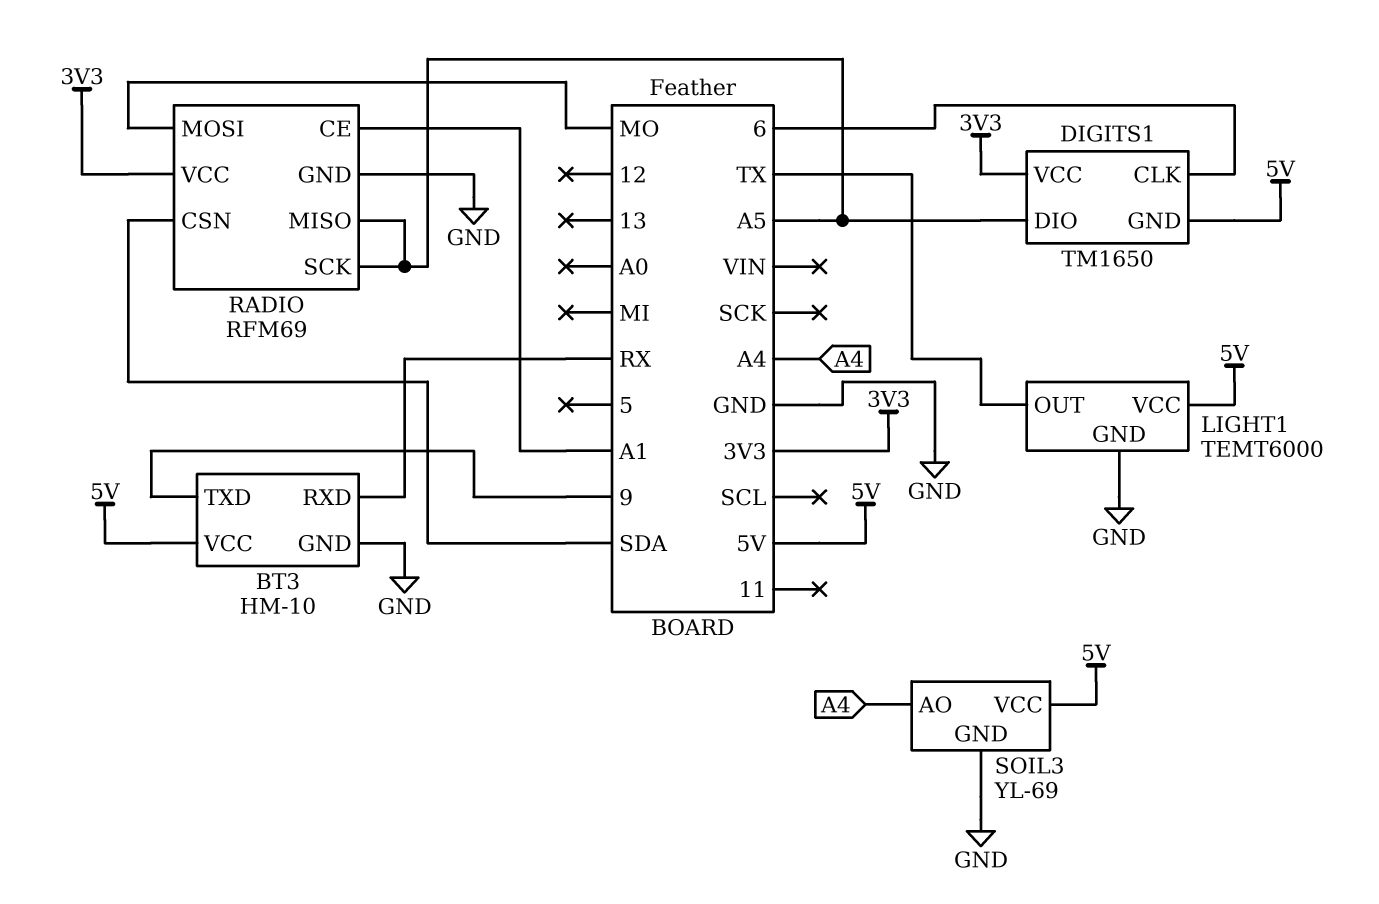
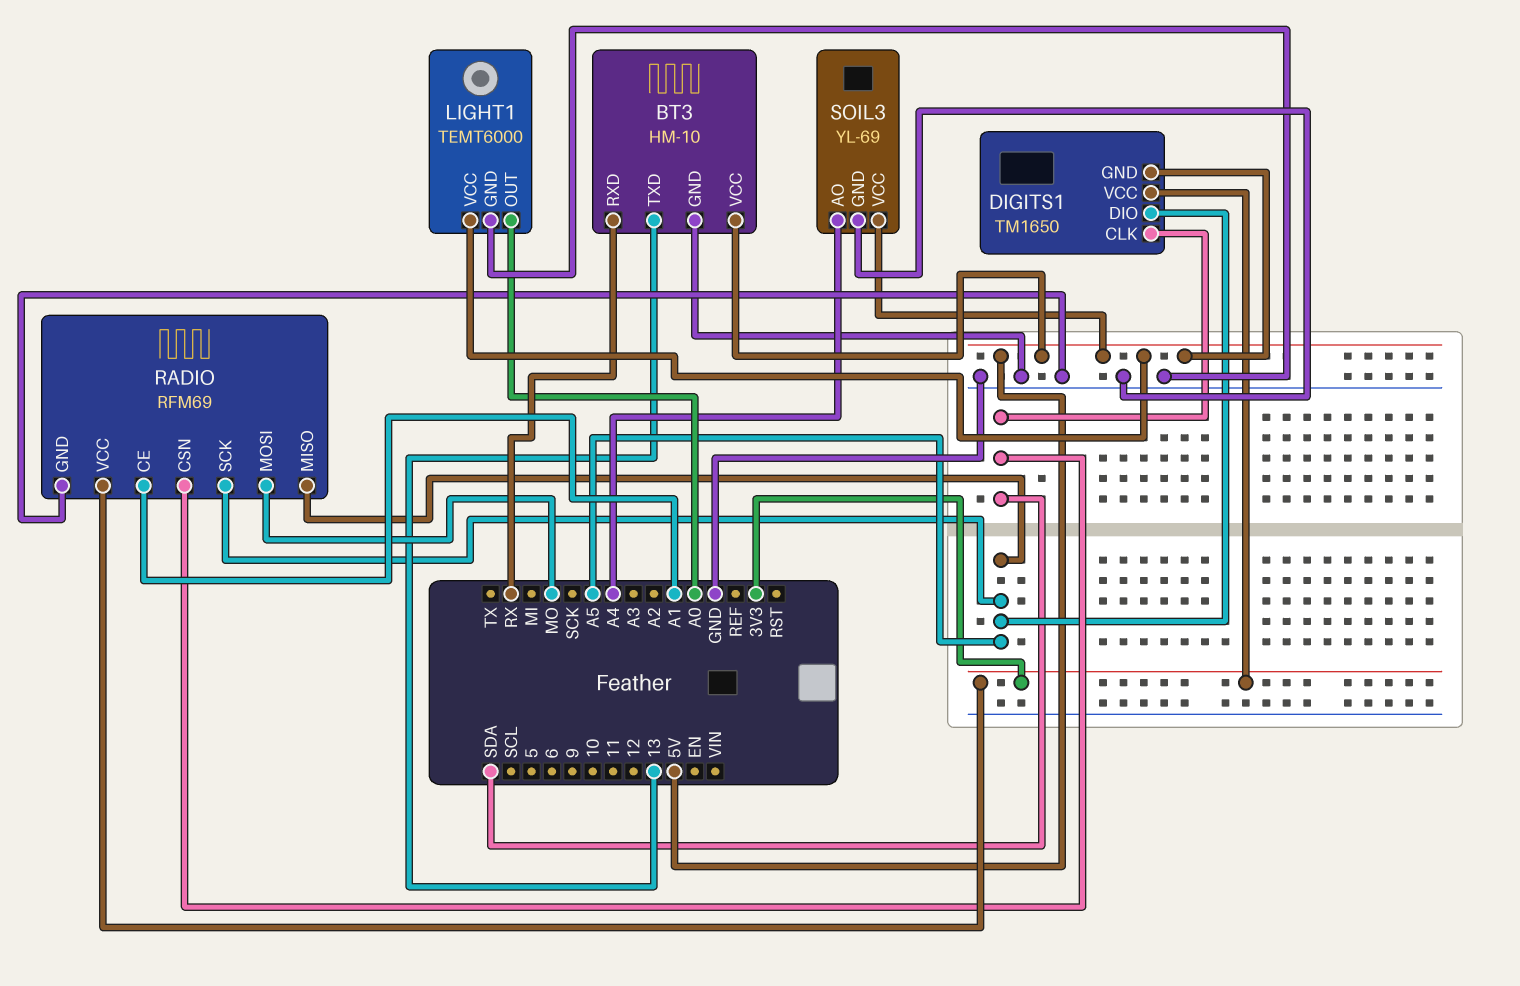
BT3 pin TXD: 9 -> 13
DIGITS1 pin CLK: 6 -> SDA
LIGHT1 pin OUT: TX -> A0

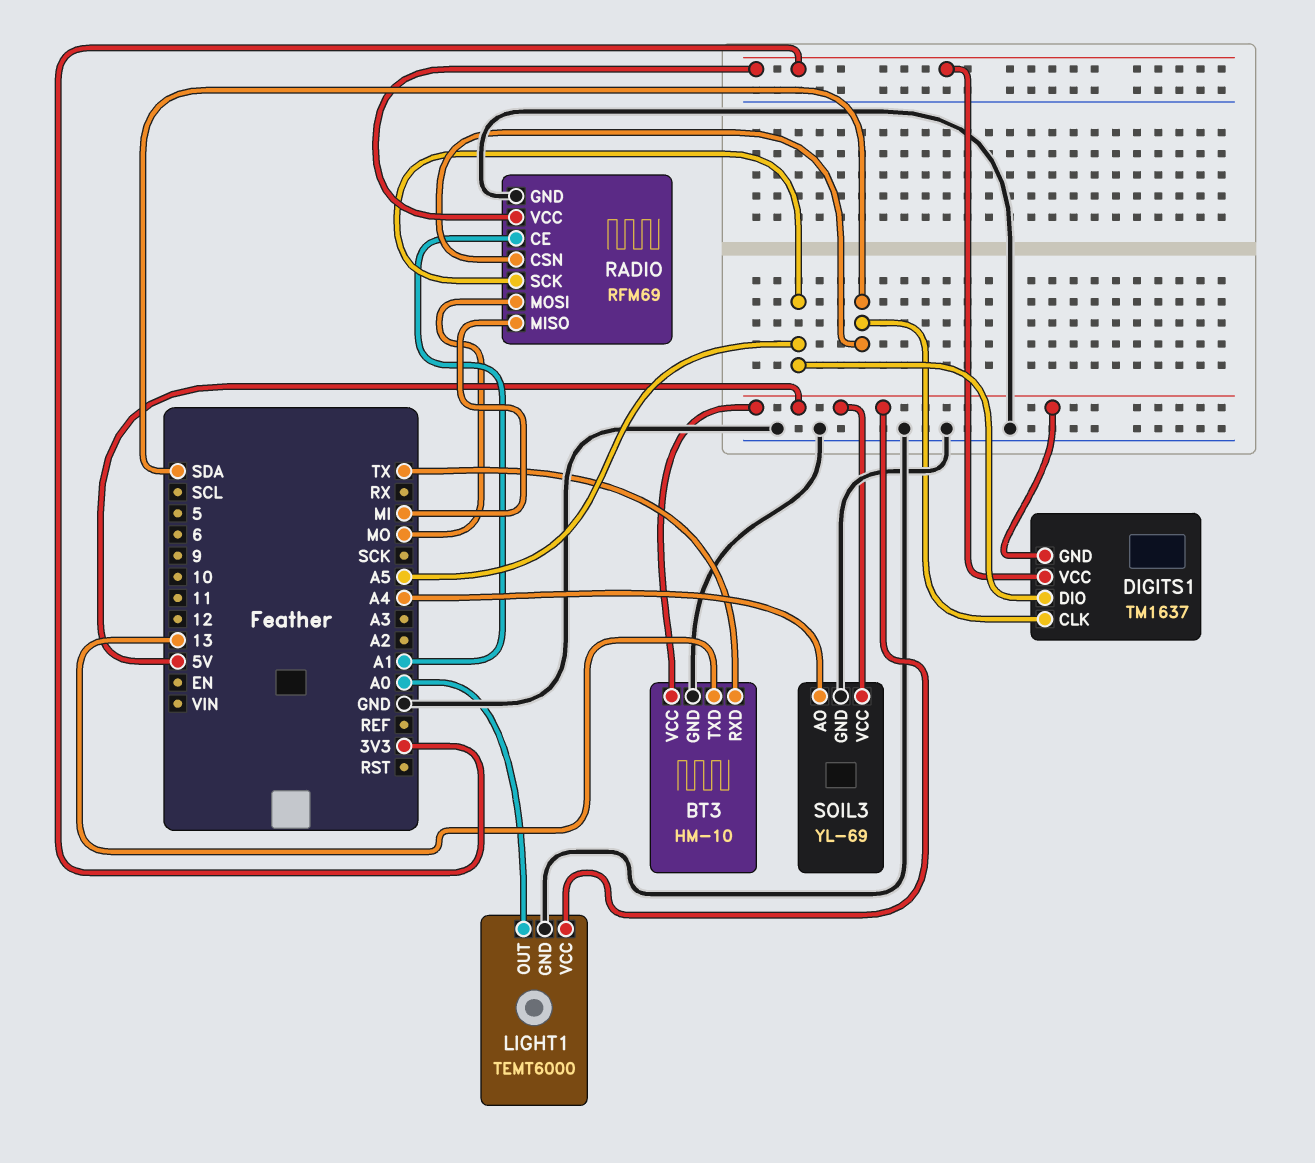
BT3 pin RXD: RX -> TX
DIGITS1: TM1650 -> TM1637
RADIO pin MISO: A5 -> MI

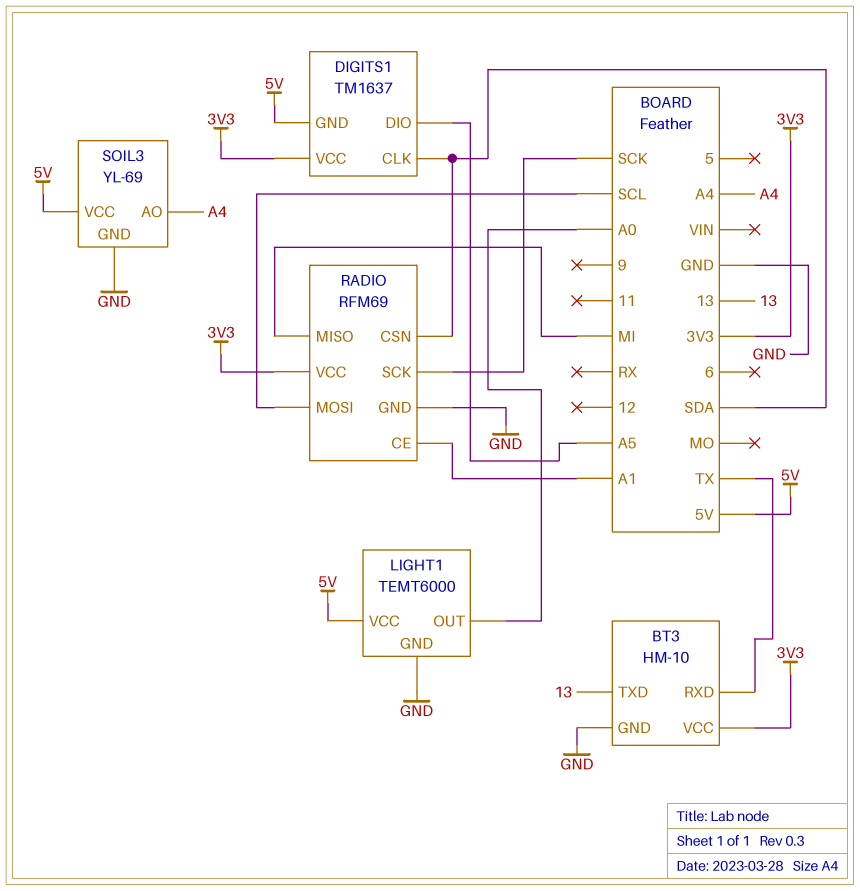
BT3 pin VCC: 5V -> 3V3
RADIO pin MOSI: MO -> SCL
RADIO pin SCK: A5 -> SCK

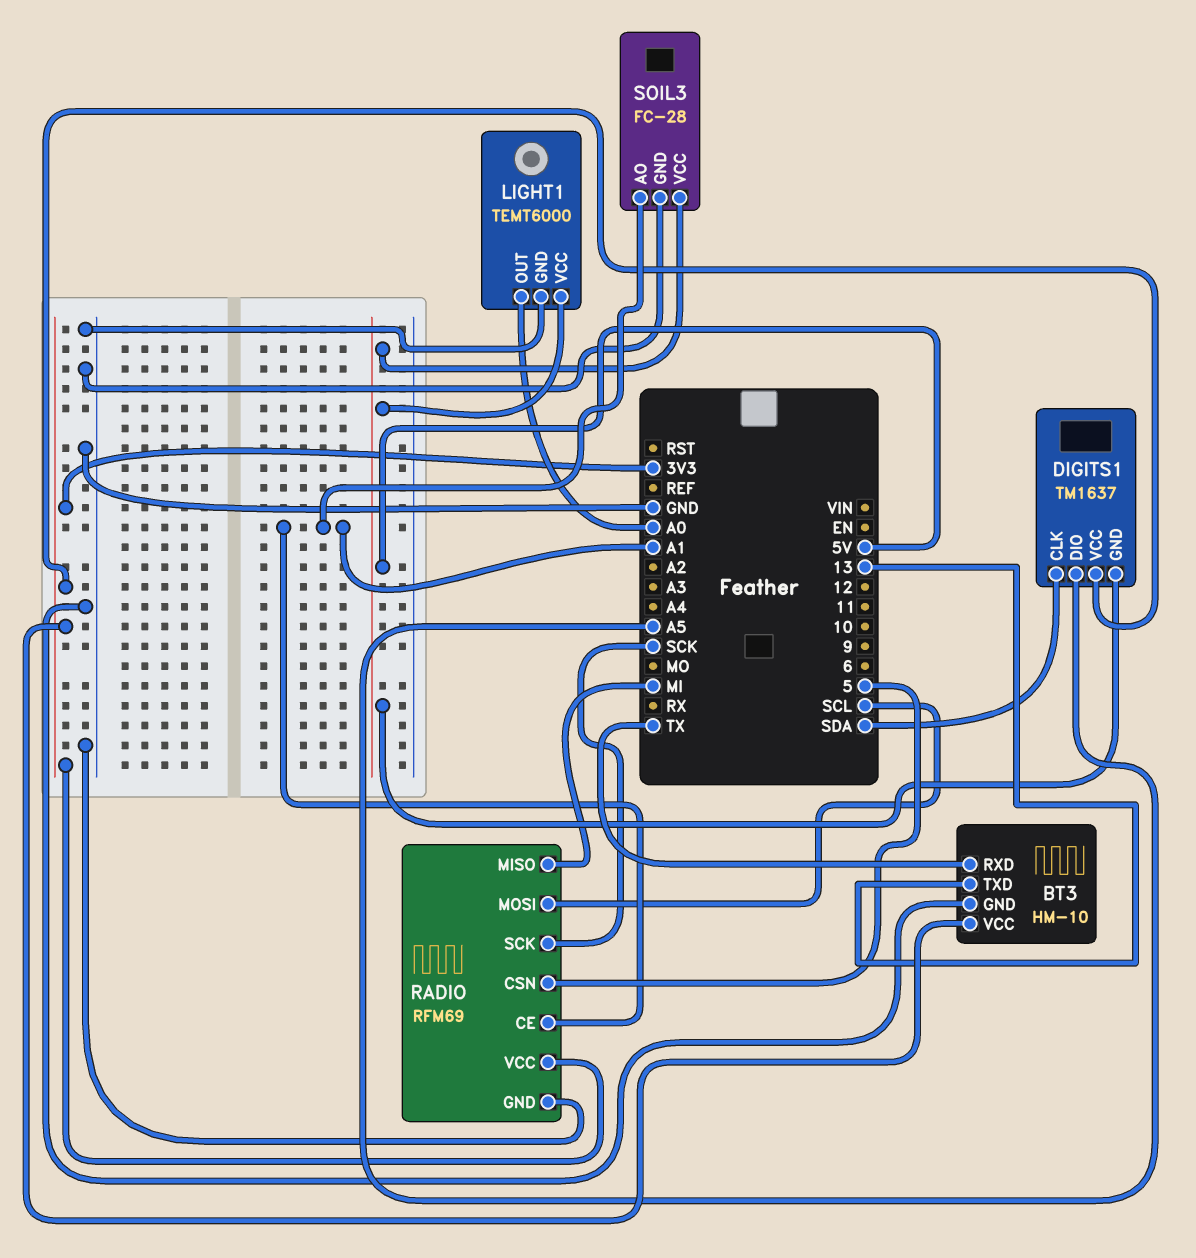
RADIO pin CSN: SDA -> 5
SOIL3: YL-69 -> FC-28
SOIL3 pin AO: A4 -> A1

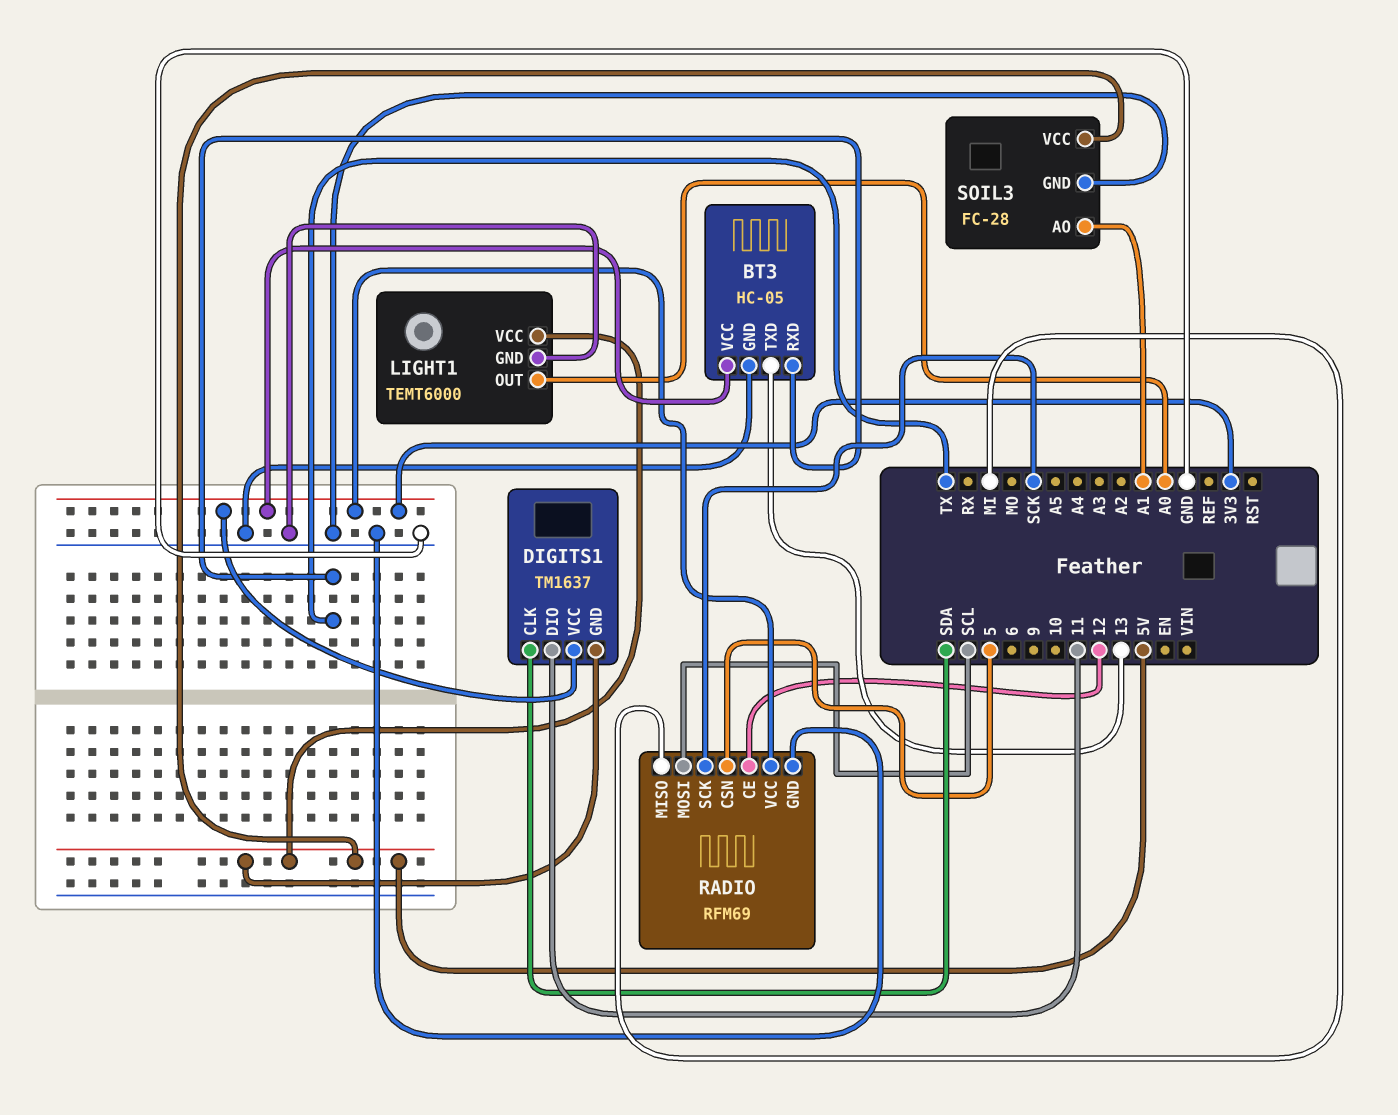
BT3: HM-10 -> HC-05
DIGITS1 pin DIO: A5 -> 11
RADIO pin CE: A1 -> 12

